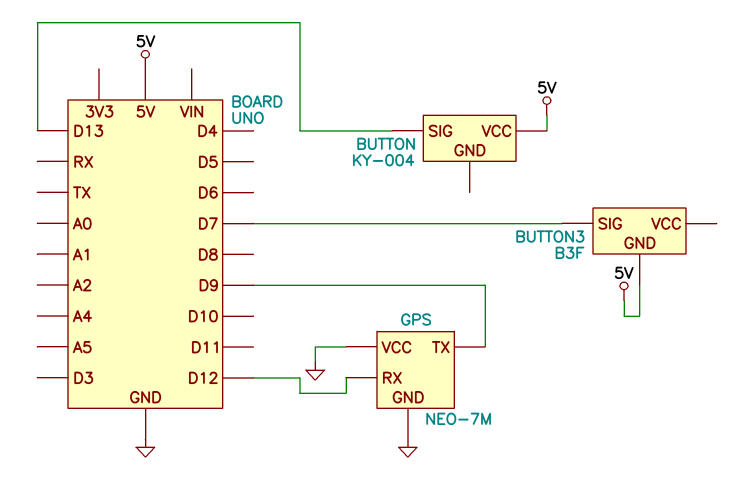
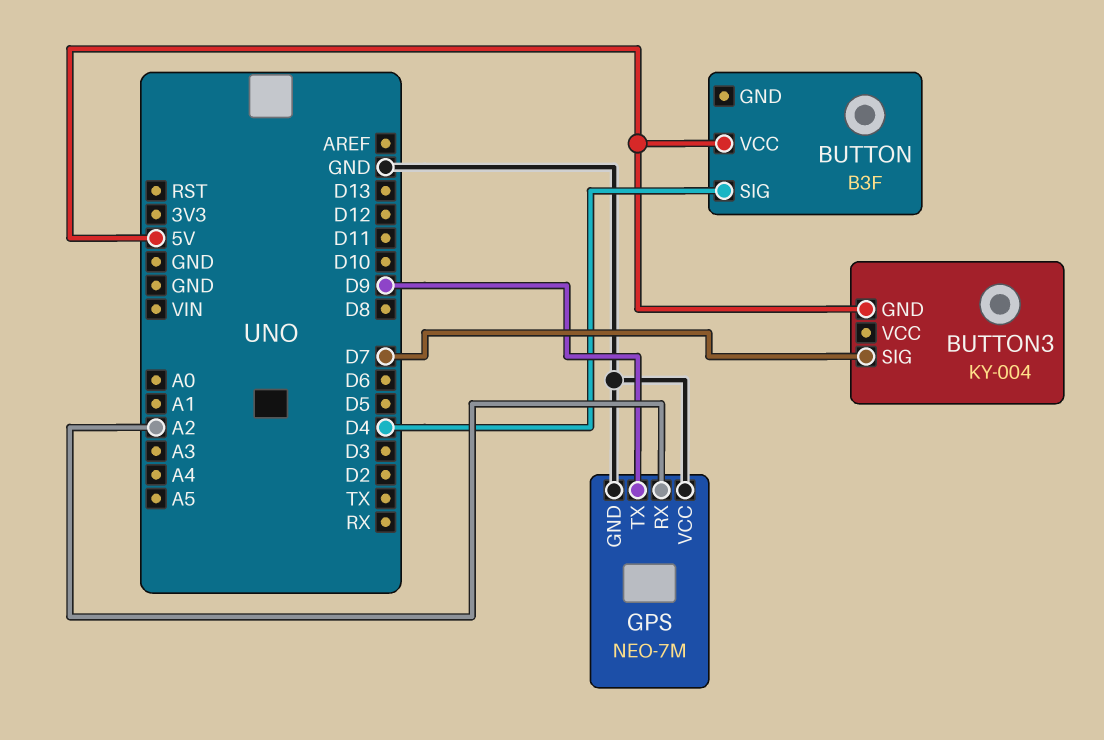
BUTTON: KY-004 -> B3F
BUTTON pin SIG: D13 -> D4
BUTTON3: B3F -> KY-004
GPS pin RX: D12 -> A2

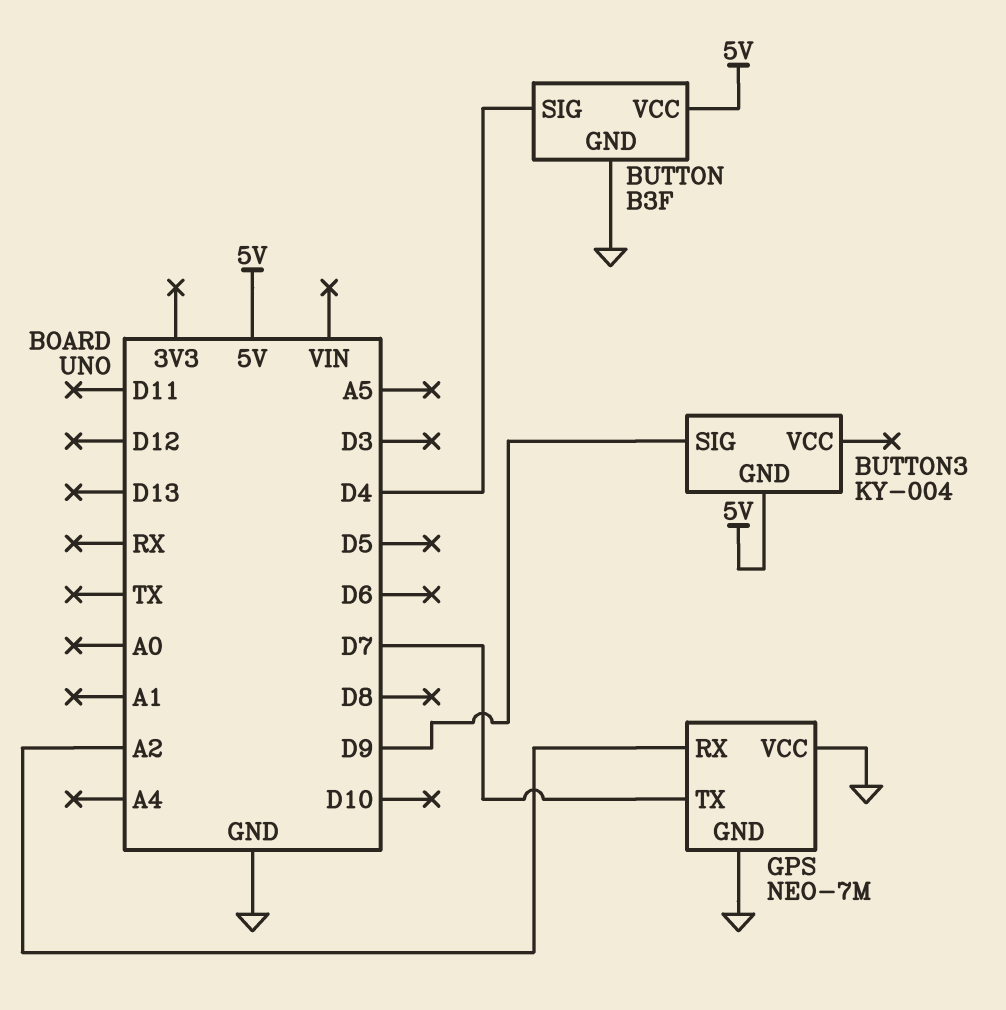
BUTTON pin GND: none -> GND
BUTTON3 pin SIG: D7 -> D9
GPS pin TX: D9 -> D7

